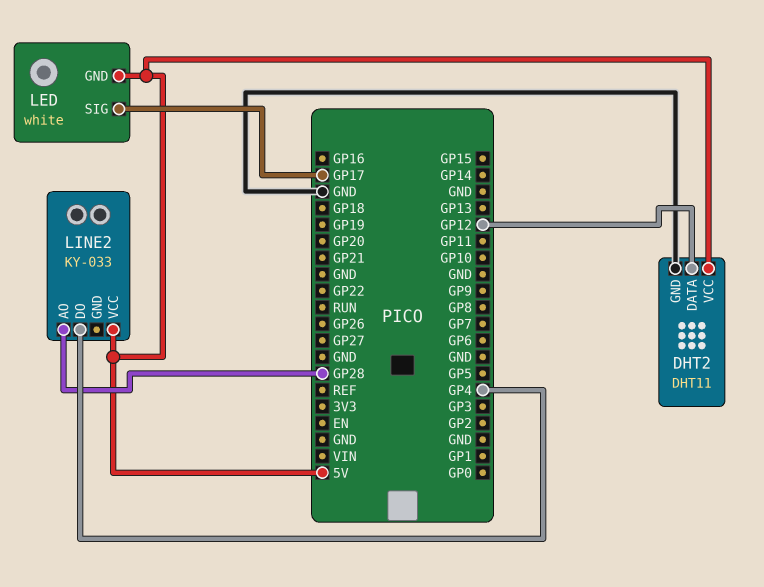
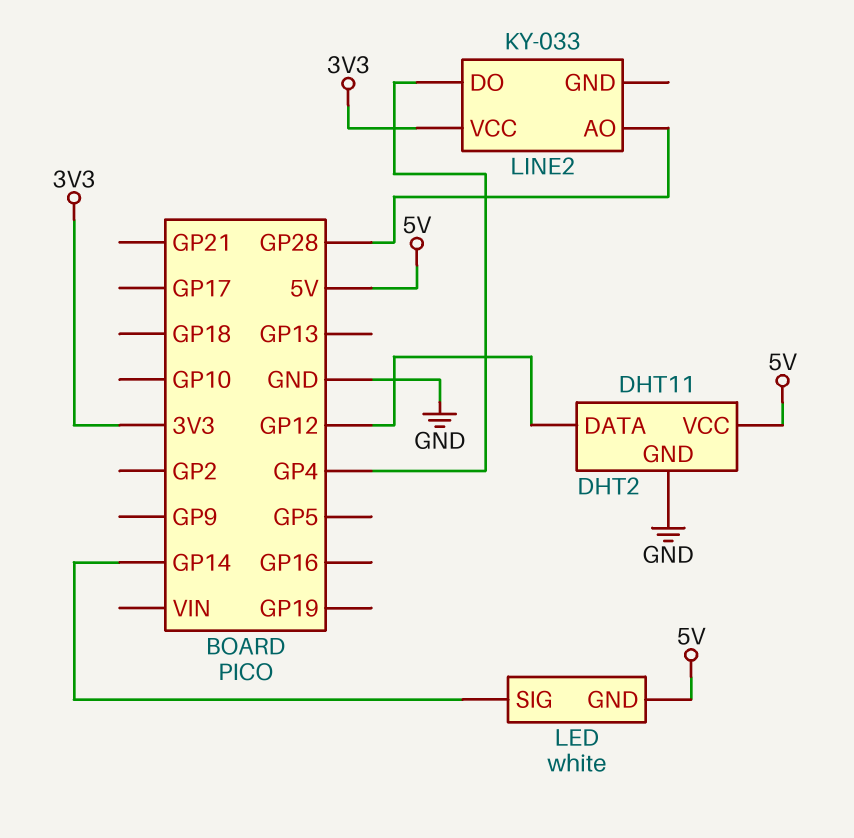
LED pin SIG: GP17 -> GP14
LINE2 pin VCC: 5V -> 3V3

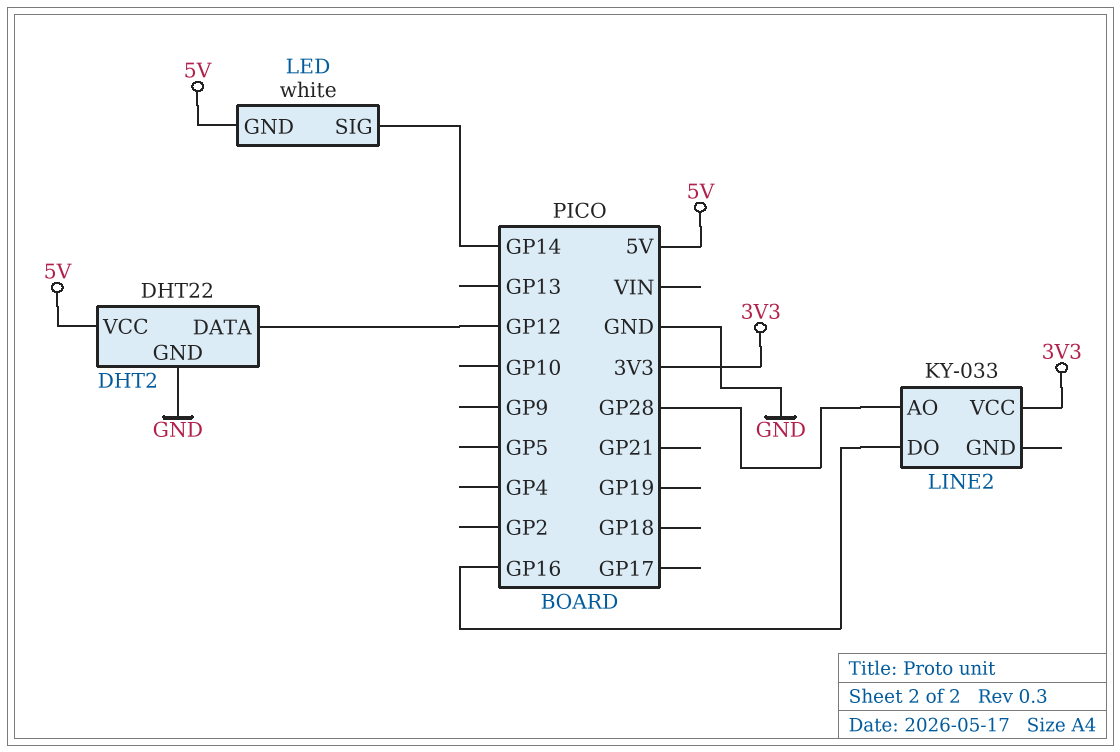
DHT2: DHT11 -> DHT22
LINE2 pin DO: GP4 -> GP16

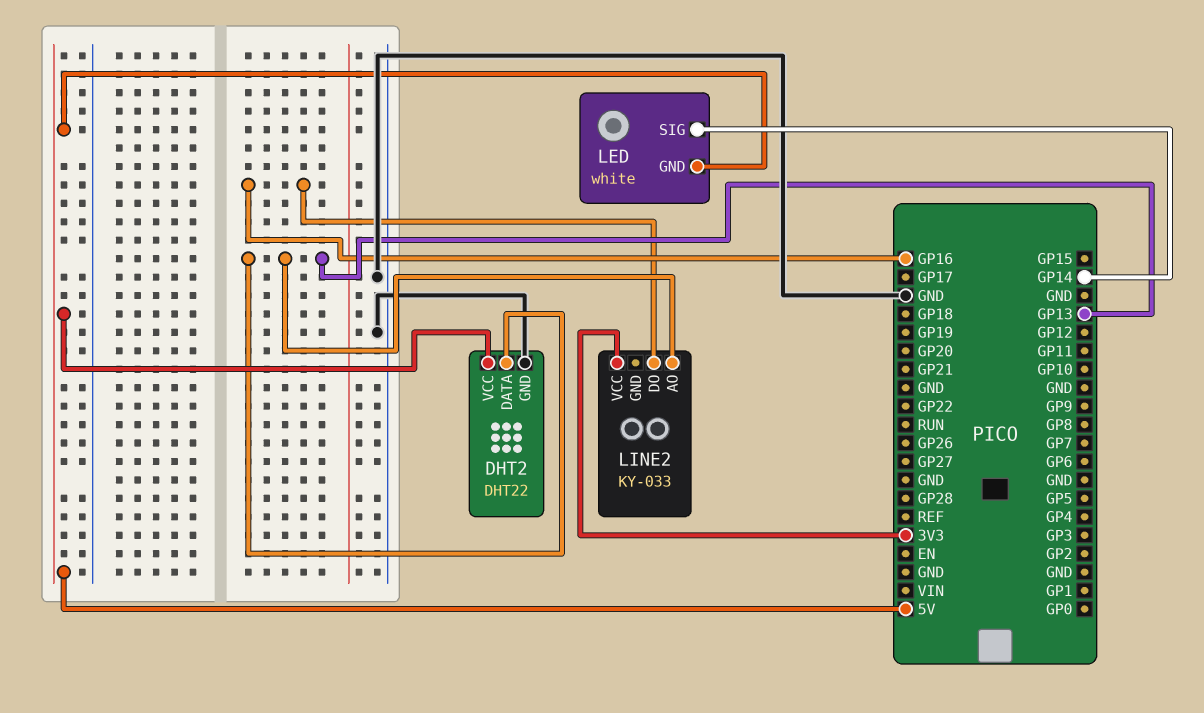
DHT2 pin DATA: GP12 -> GP13
LINE2 pin AO: GP28 -> GP13

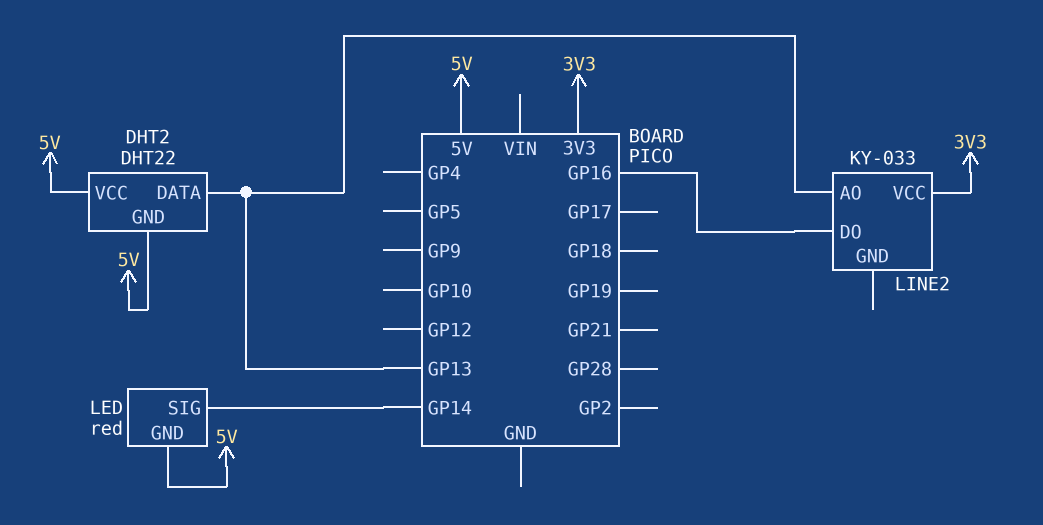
DHT2 pin GND: GND -> 5V
LED: white -> red

